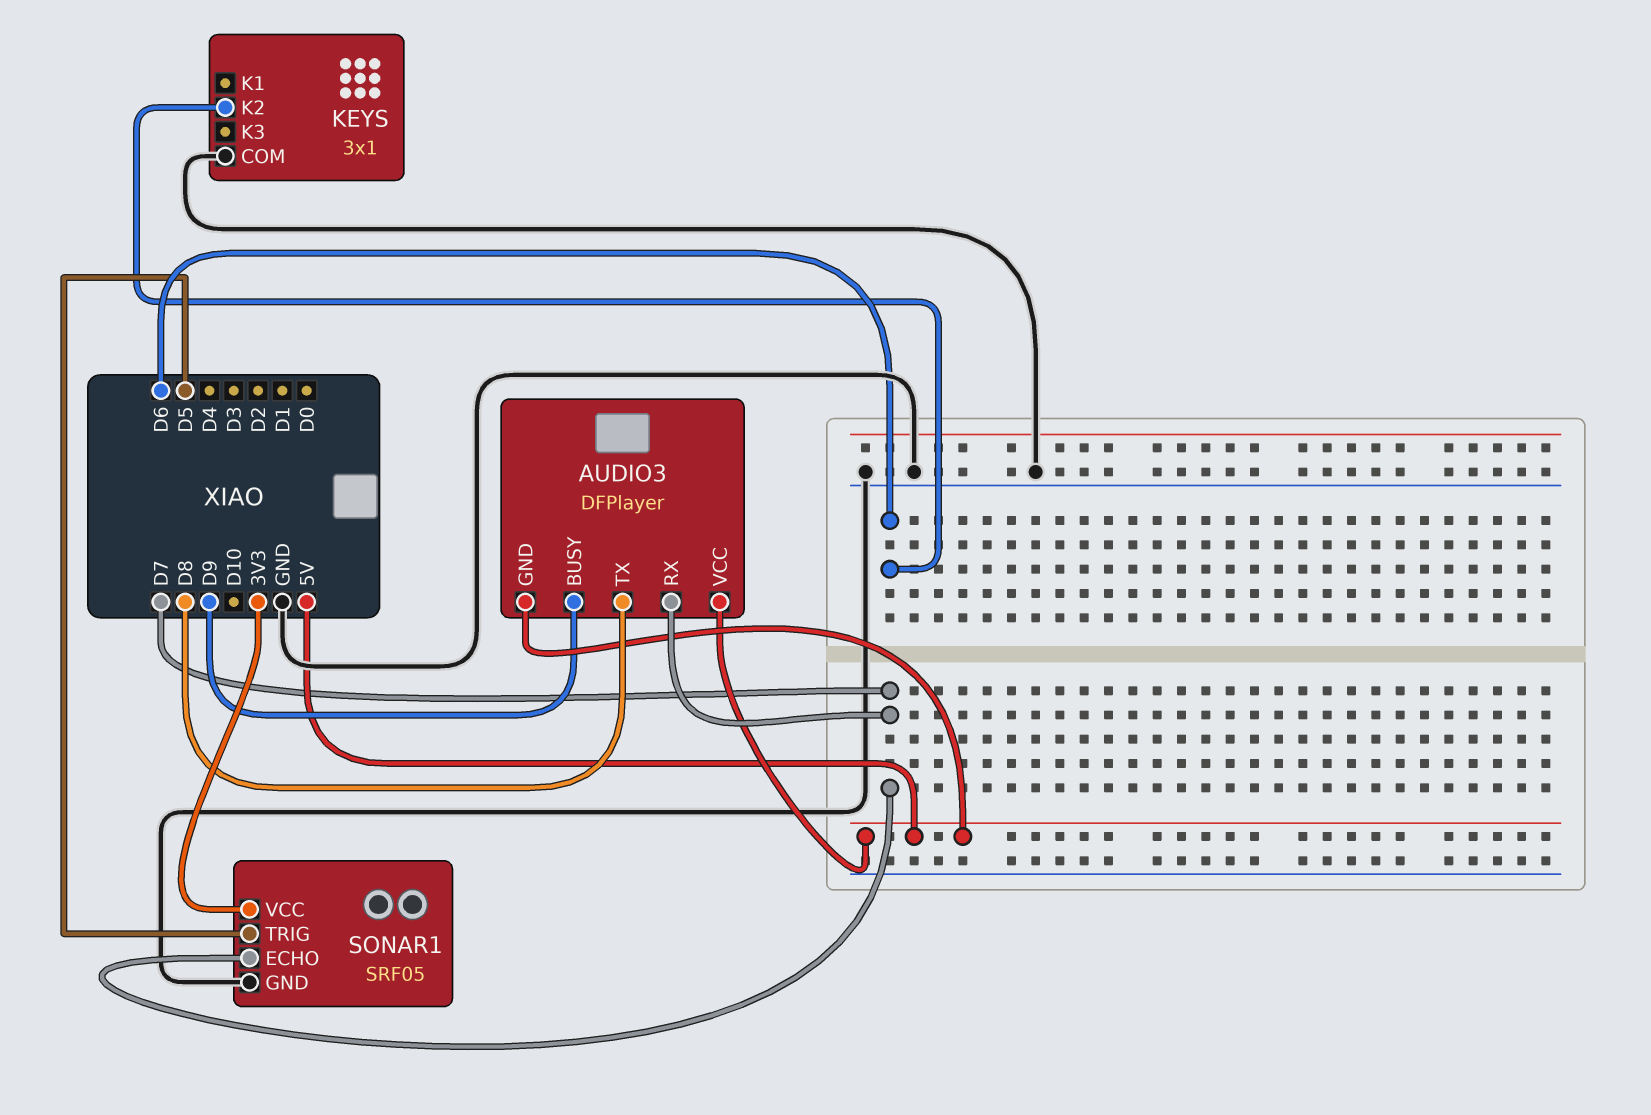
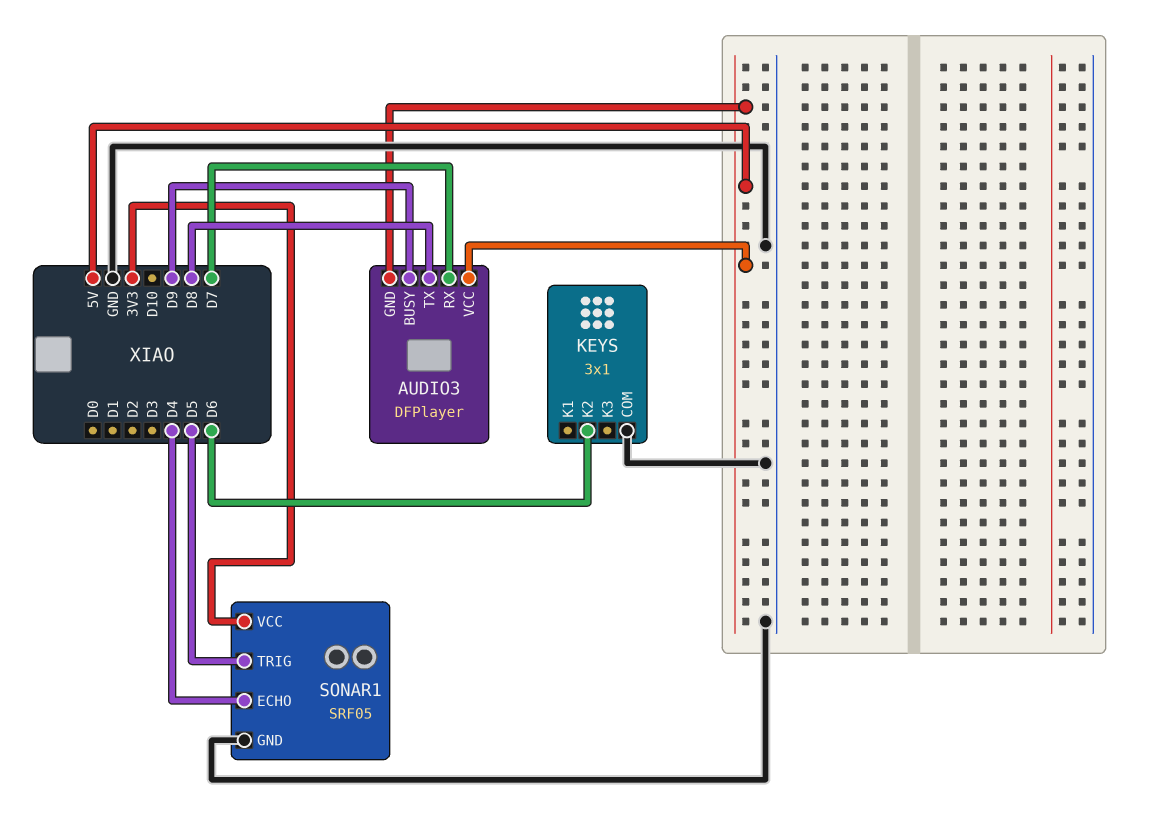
SONAR1 pin ECHO: D7 -> D4

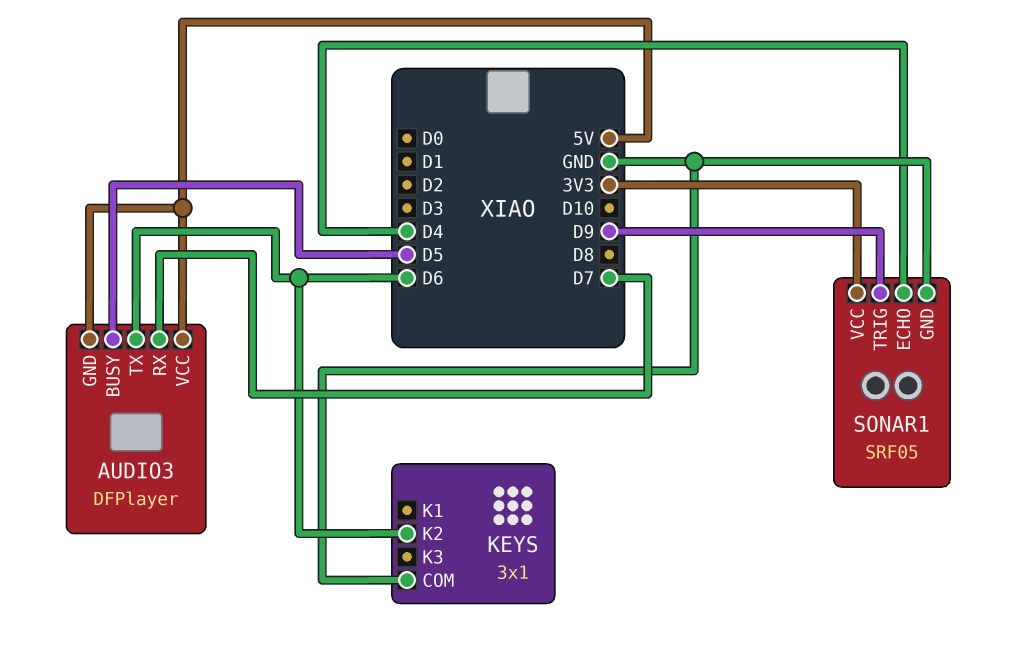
AUDIO3 pin BUSY: D9 -> D5
AUDIO3 pin TX: D8 -> D6
SONAR1 pin TRIG: D5 -> D9

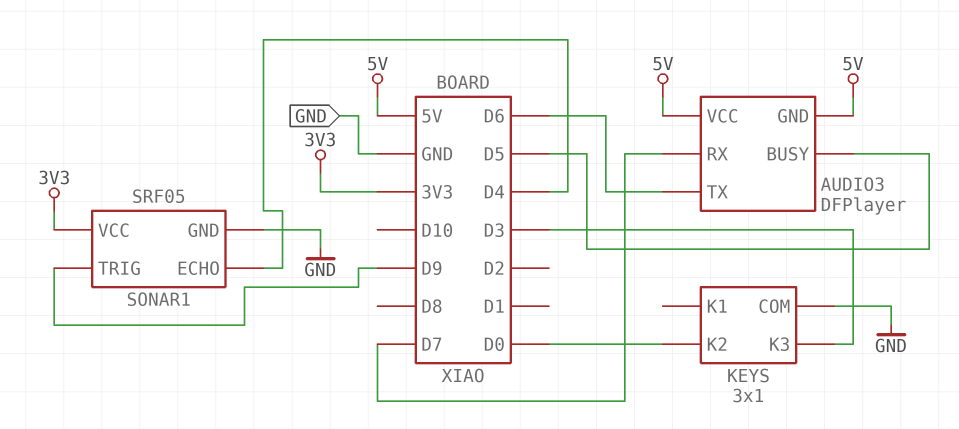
KEYS pin K2: D6 -> D0
KEYS pin K3: none -> D3

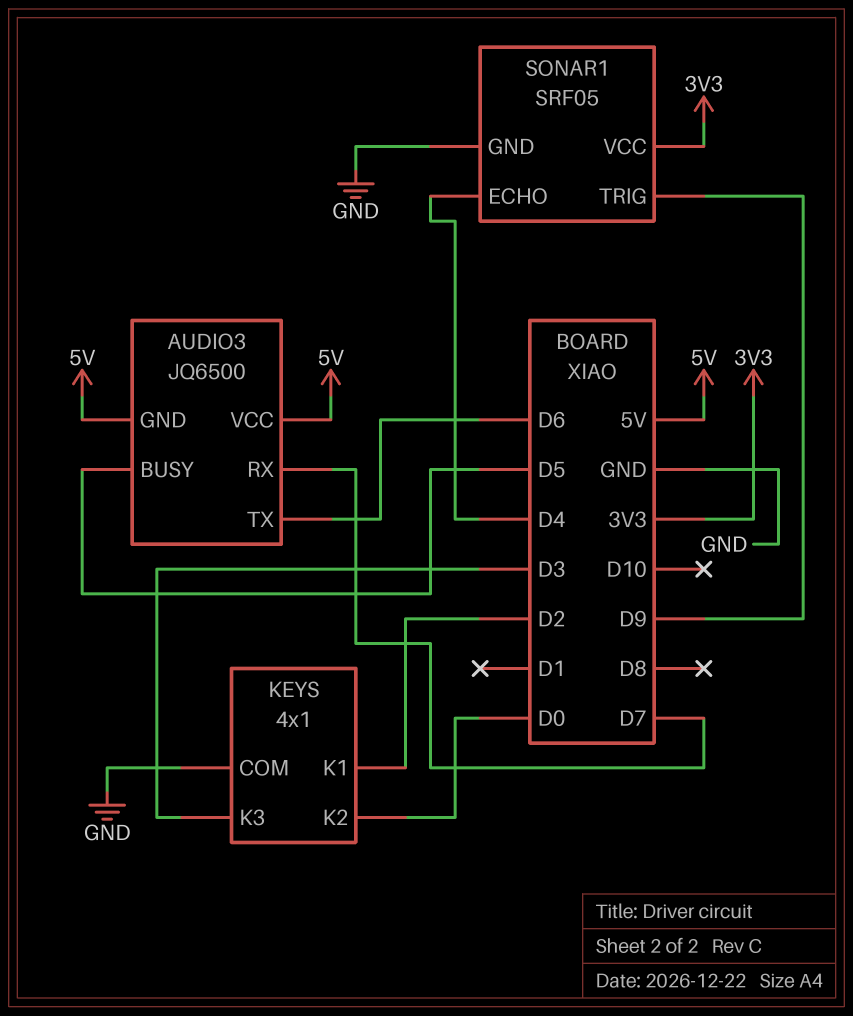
AUDIO3: DFPlayer -> JQ6500
KEYS: 3x1 -> 4x1
KEYS pin K1: none -> D2

